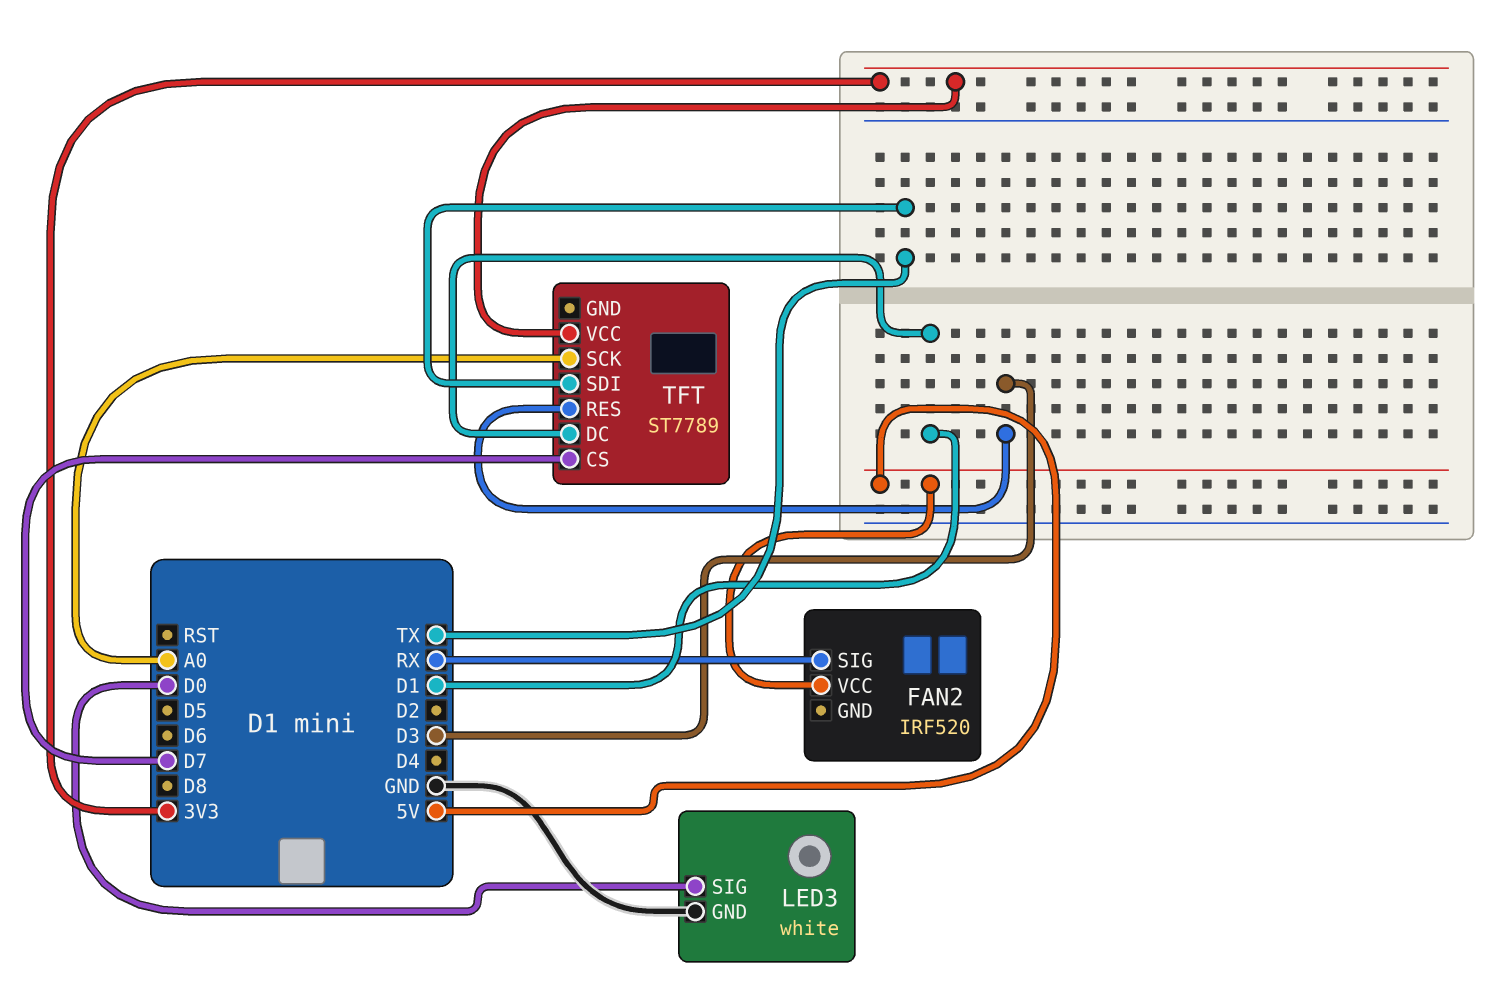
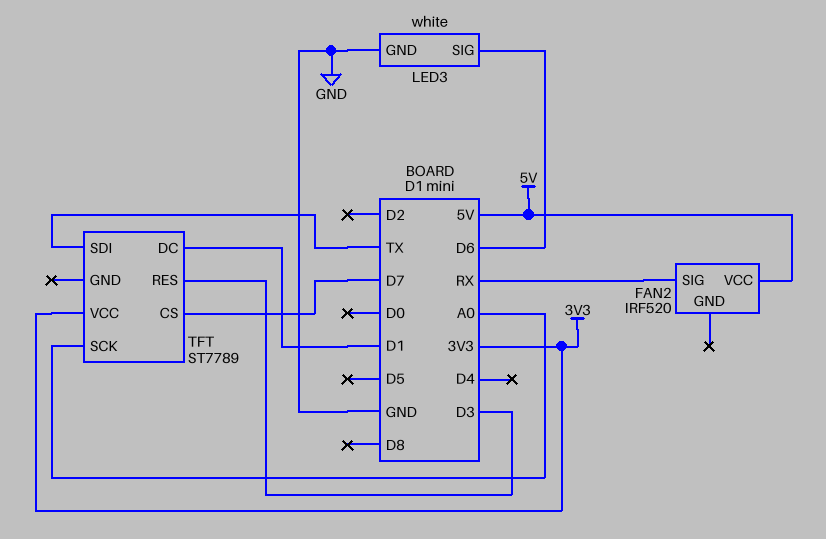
LED3 pin SIG: D0 -> D6

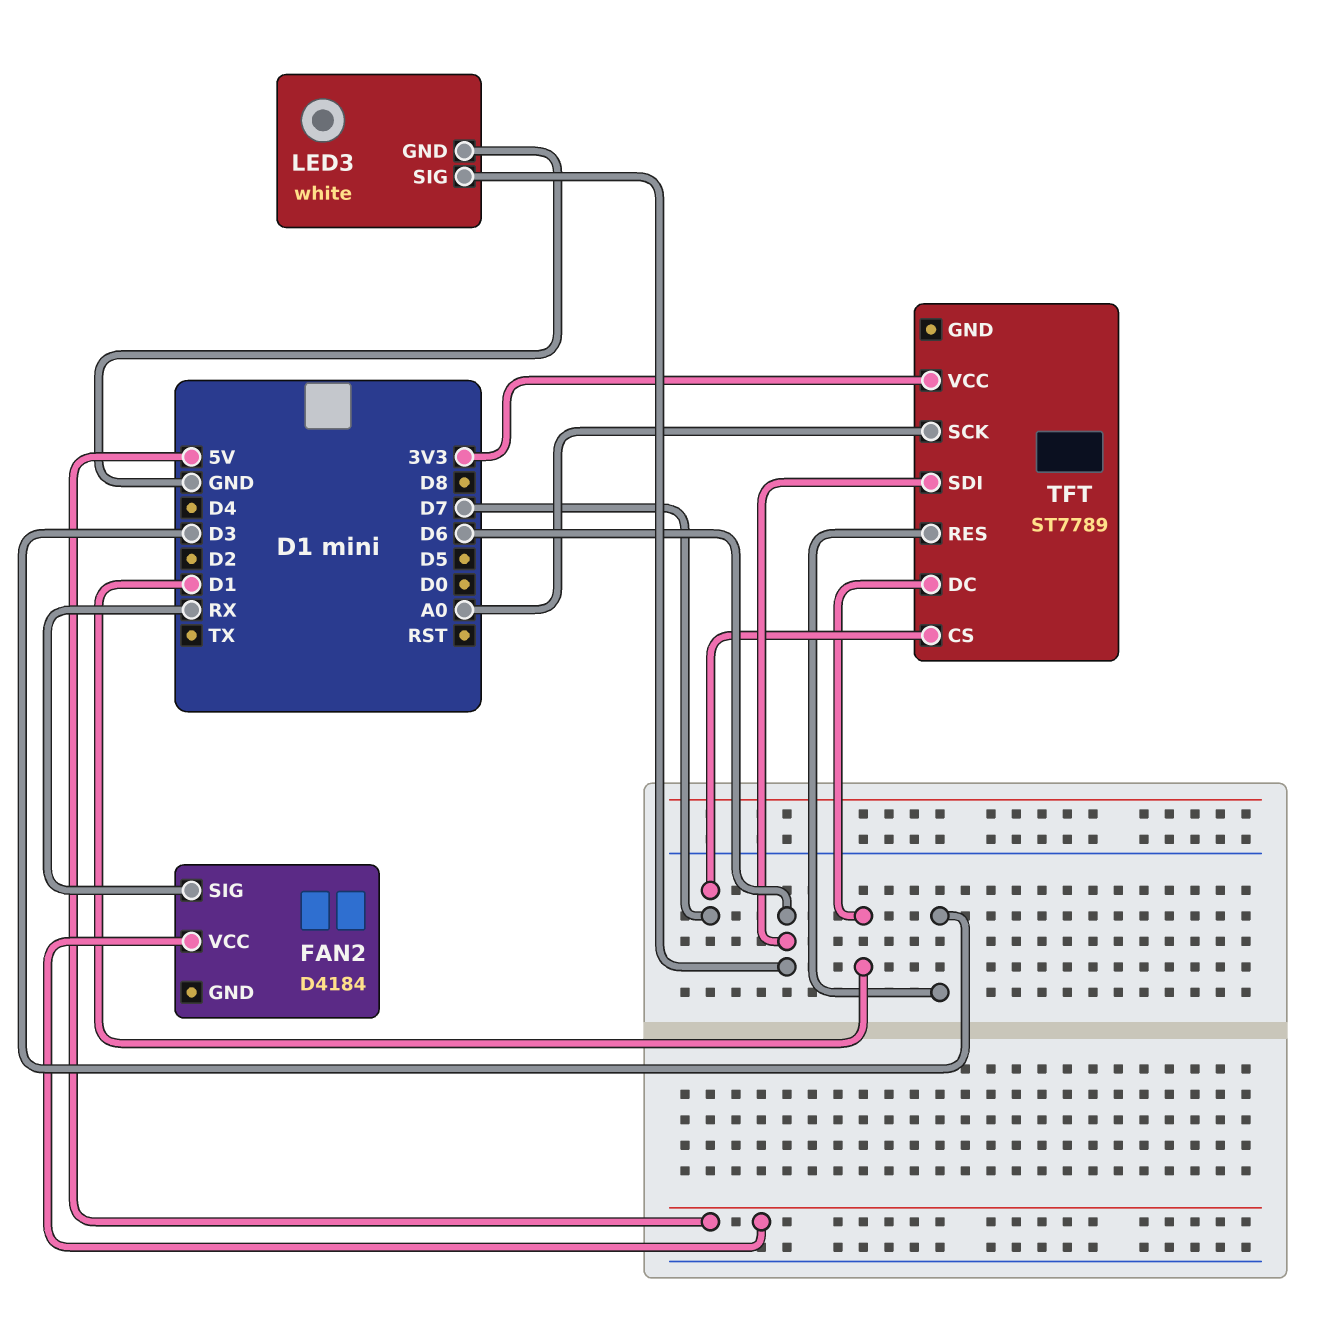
FAN2: IRF520 -> D4184
TFT pin SDI: TX -> D6

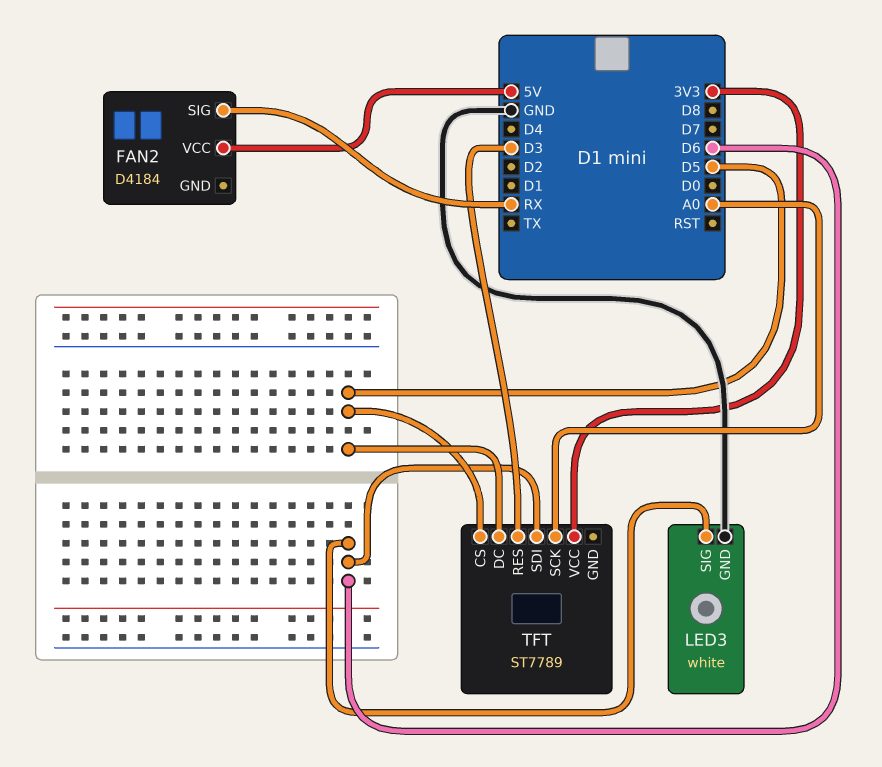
TFT pin CS: D7 -> D5
TFT pin DC: D1 -> D5

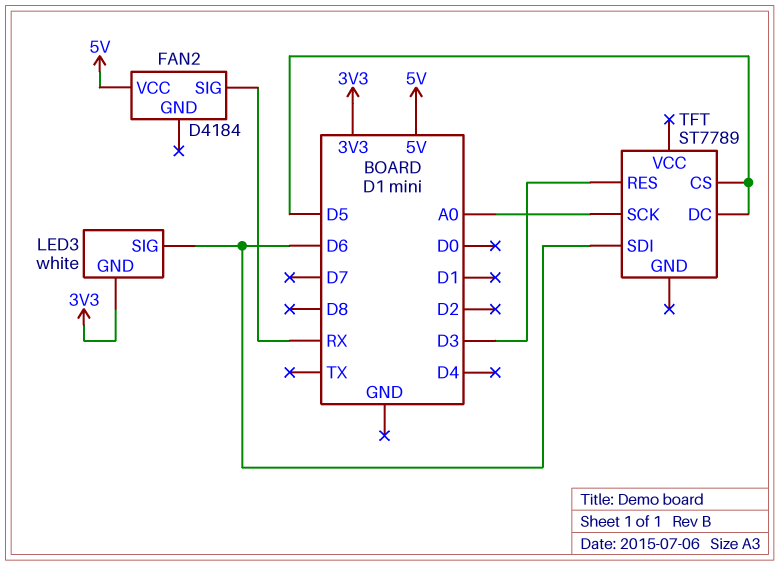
LED3 pin GND: GND -> 3V3
TFT pin VCC: 3V3 -> none

